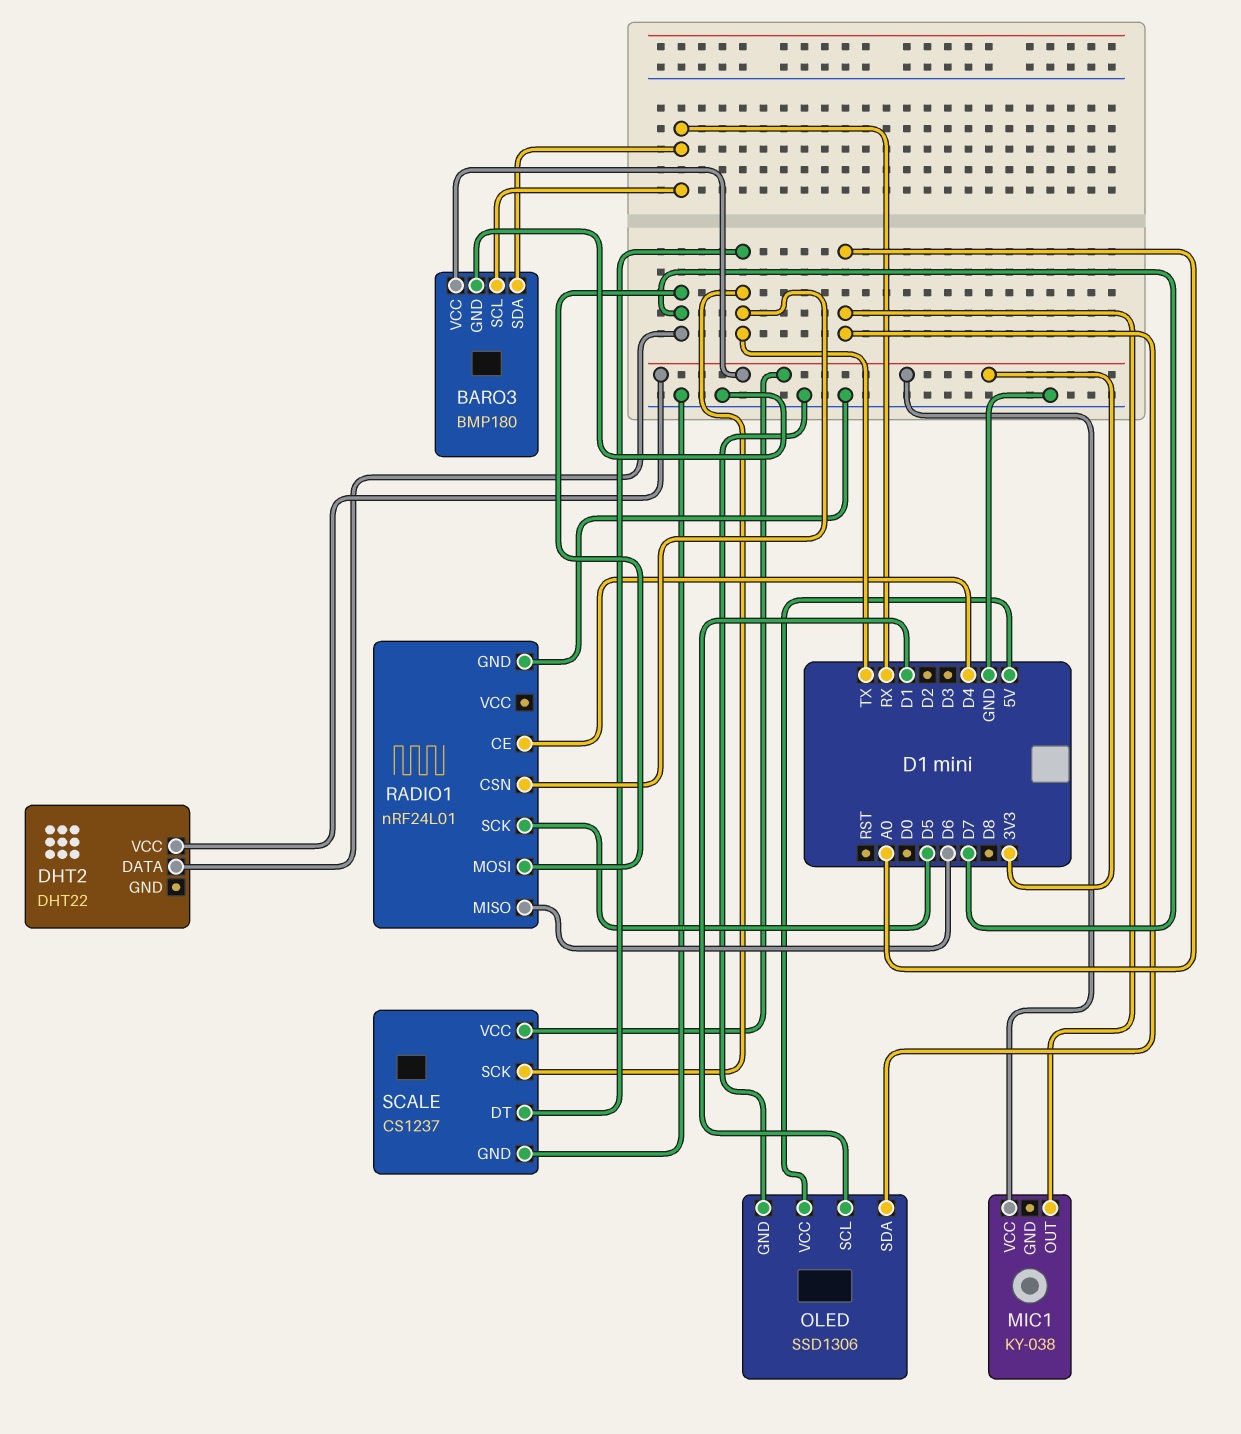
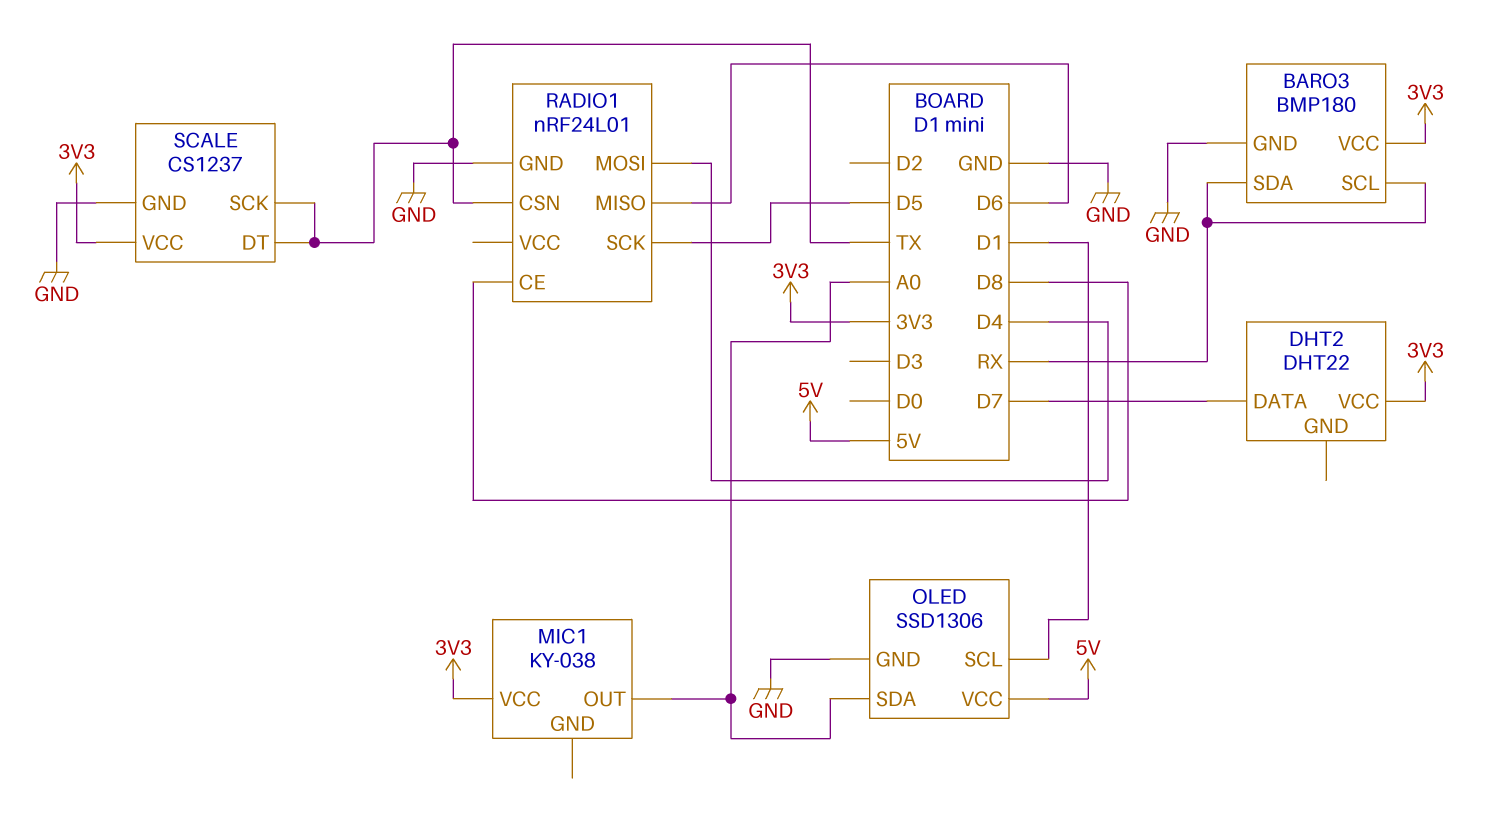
RADIO1 pin CE: D4 -> D8
RADIO1 pin MOSI: D7 -> D4

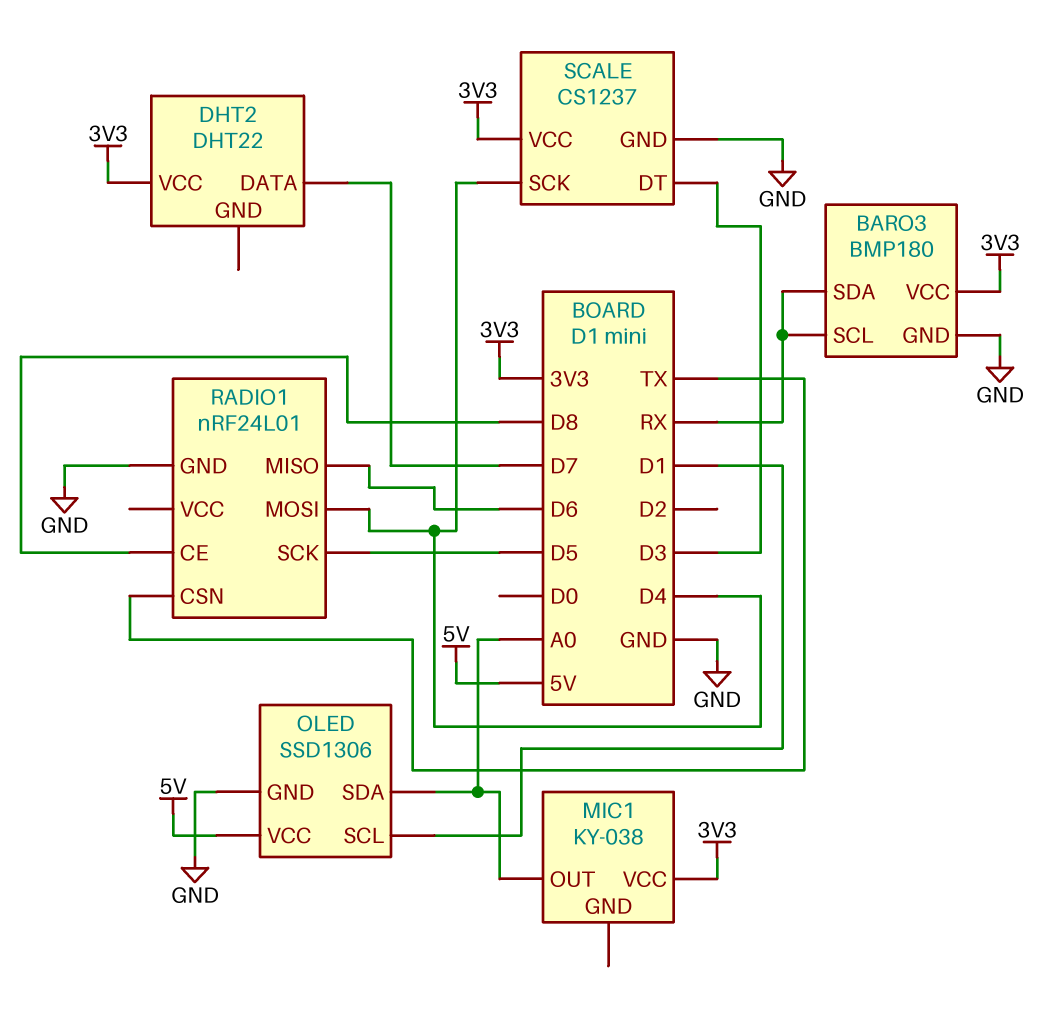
SCALE pin DT: TX -> D3
SCALE pin SCK: TX -> D4

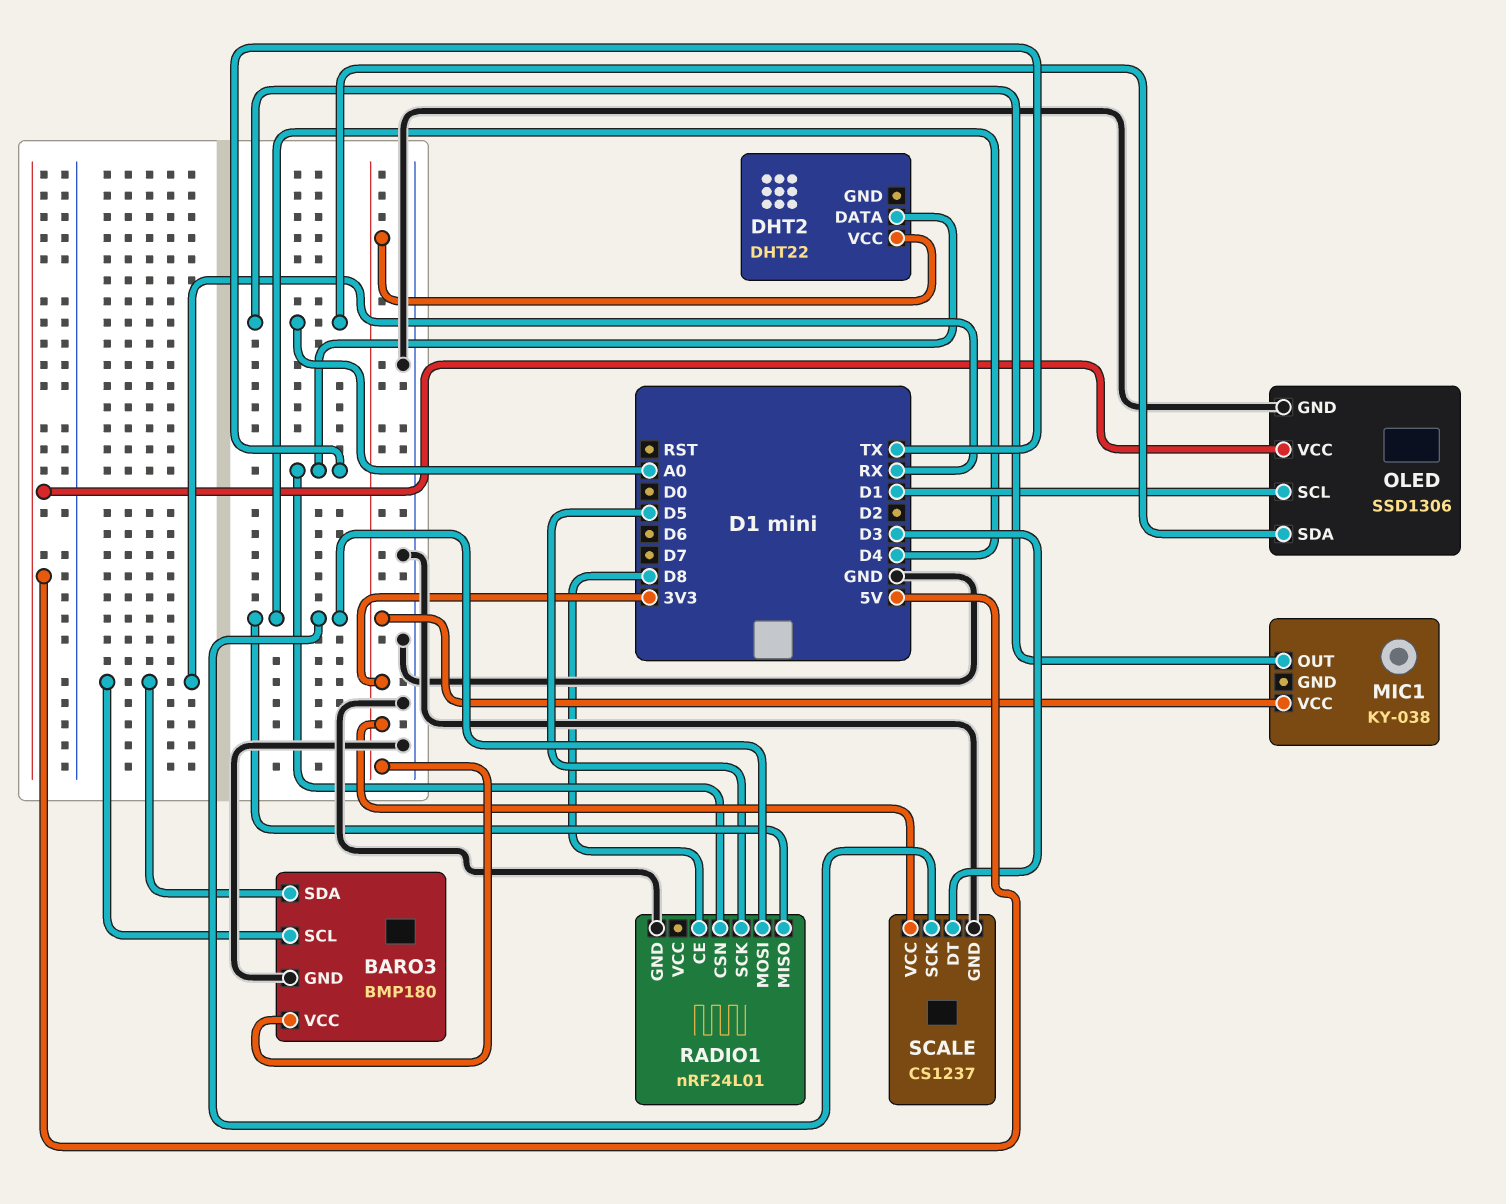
DHT2 pin DATA: D7 -> TX
RADIO1 pin MISO: D6 -> D4

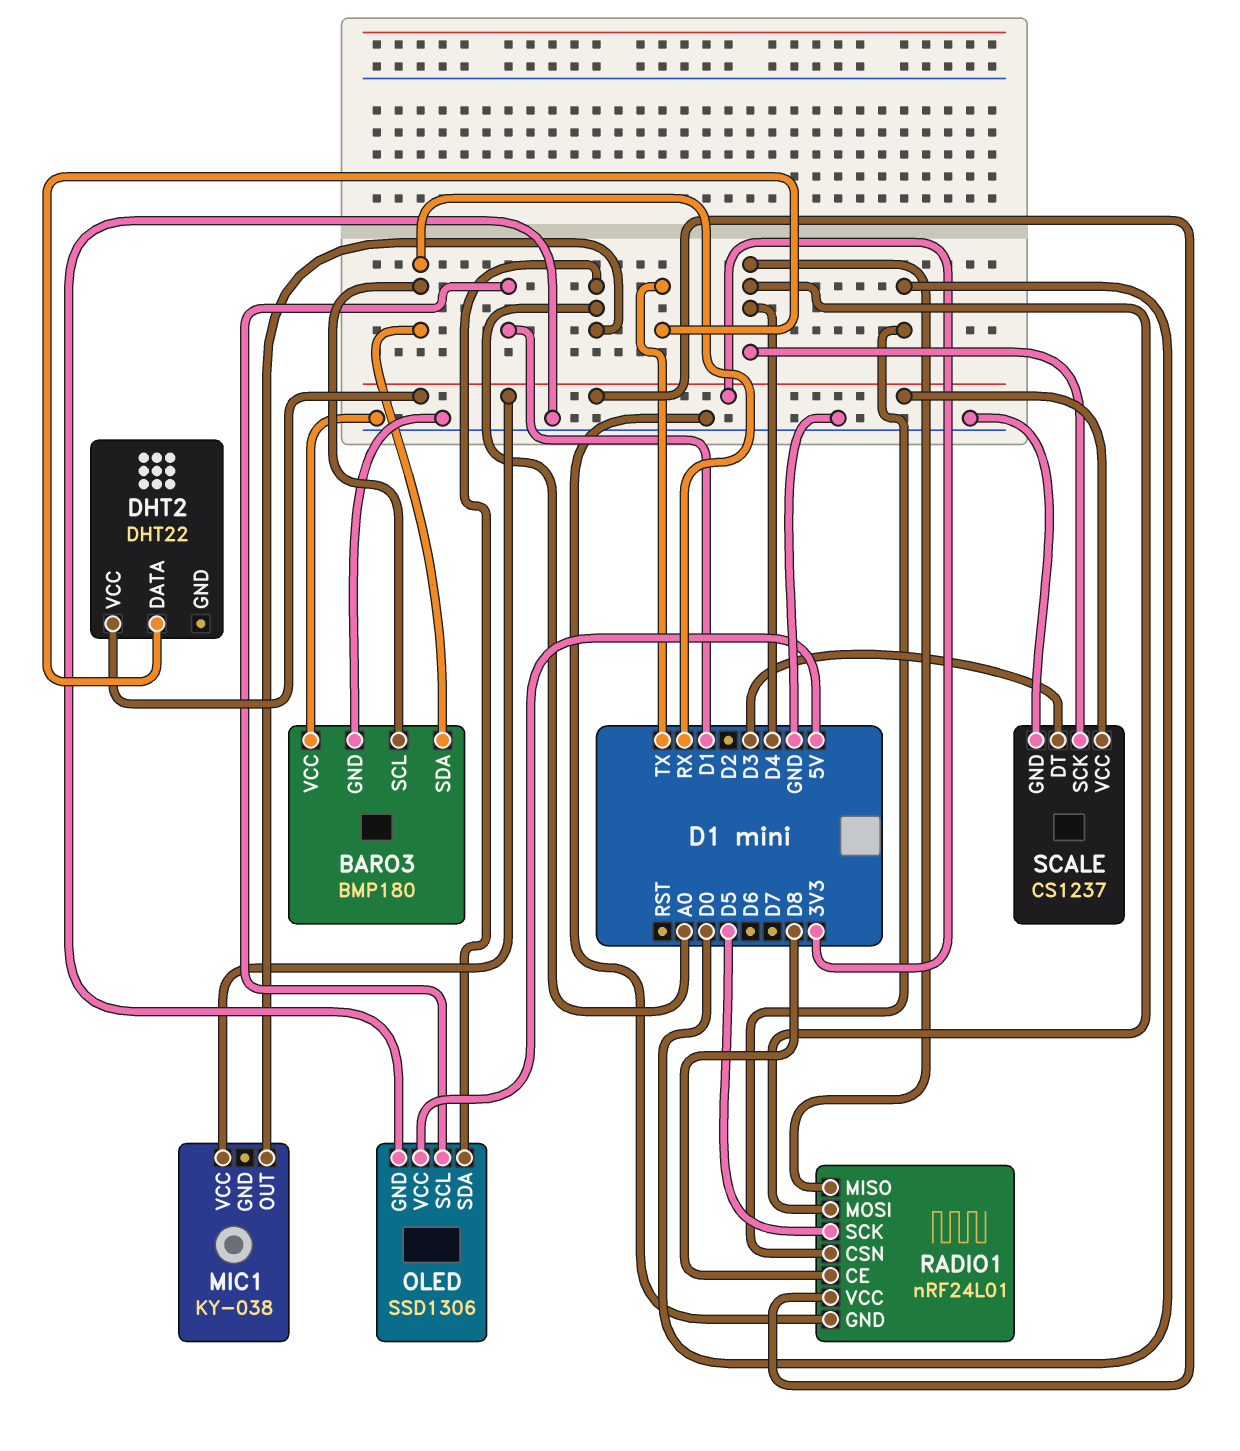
BARO3 pin VCC: 3V3 -> GND
RADIO1 pin CSN: TX -> D0
RADIO1 pin VCC: none -> 3V3

